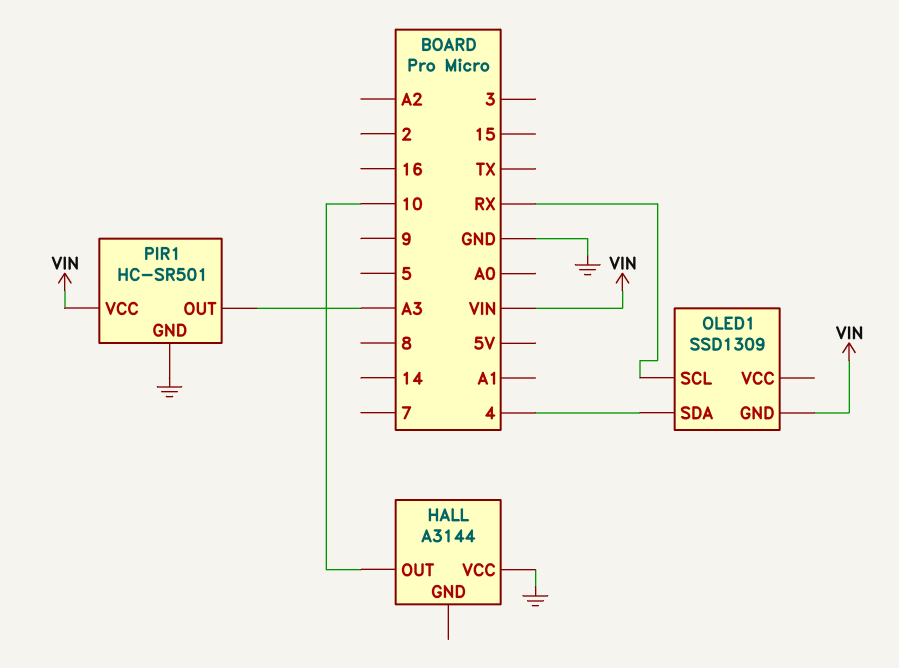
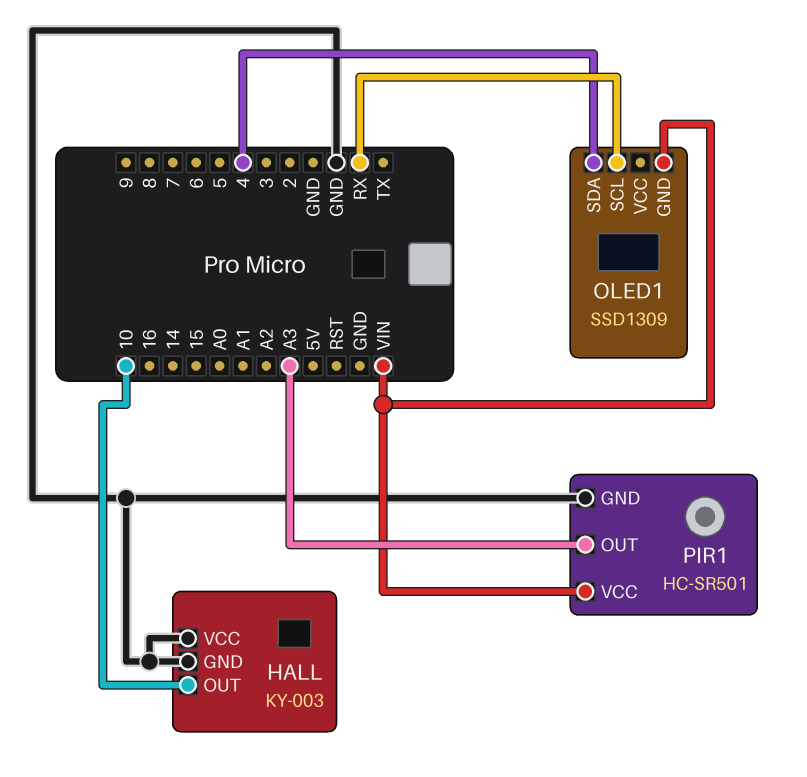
HALL: A3144 -> KY-003
HALL pin GND: none -> GND

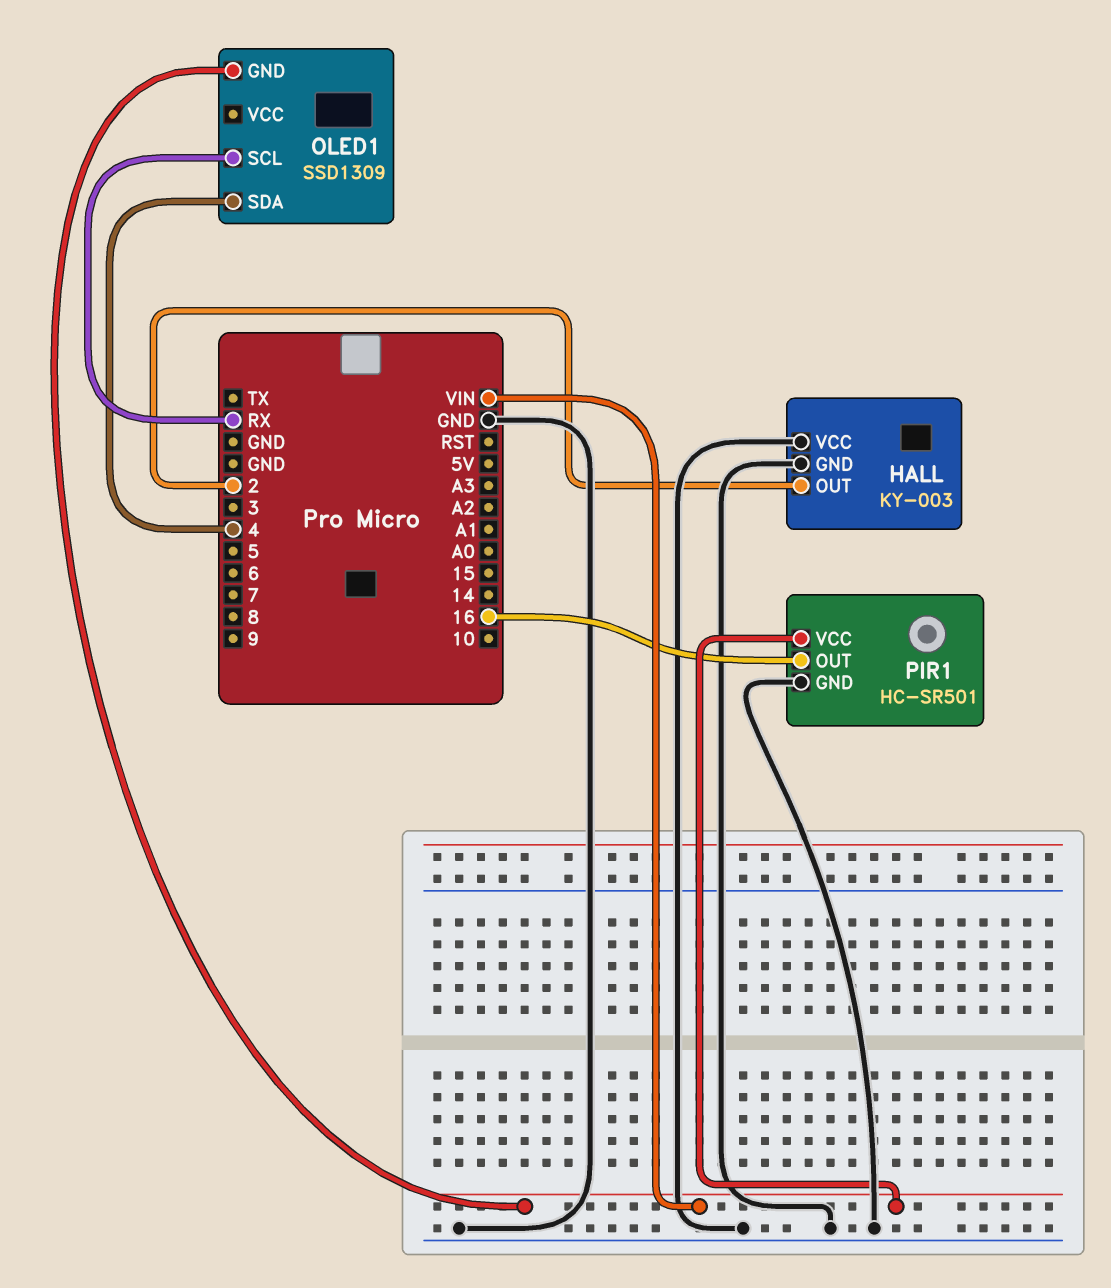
HALL pin OUT: 10 -> 2
PIR1 pin OUT: A3 -> 16

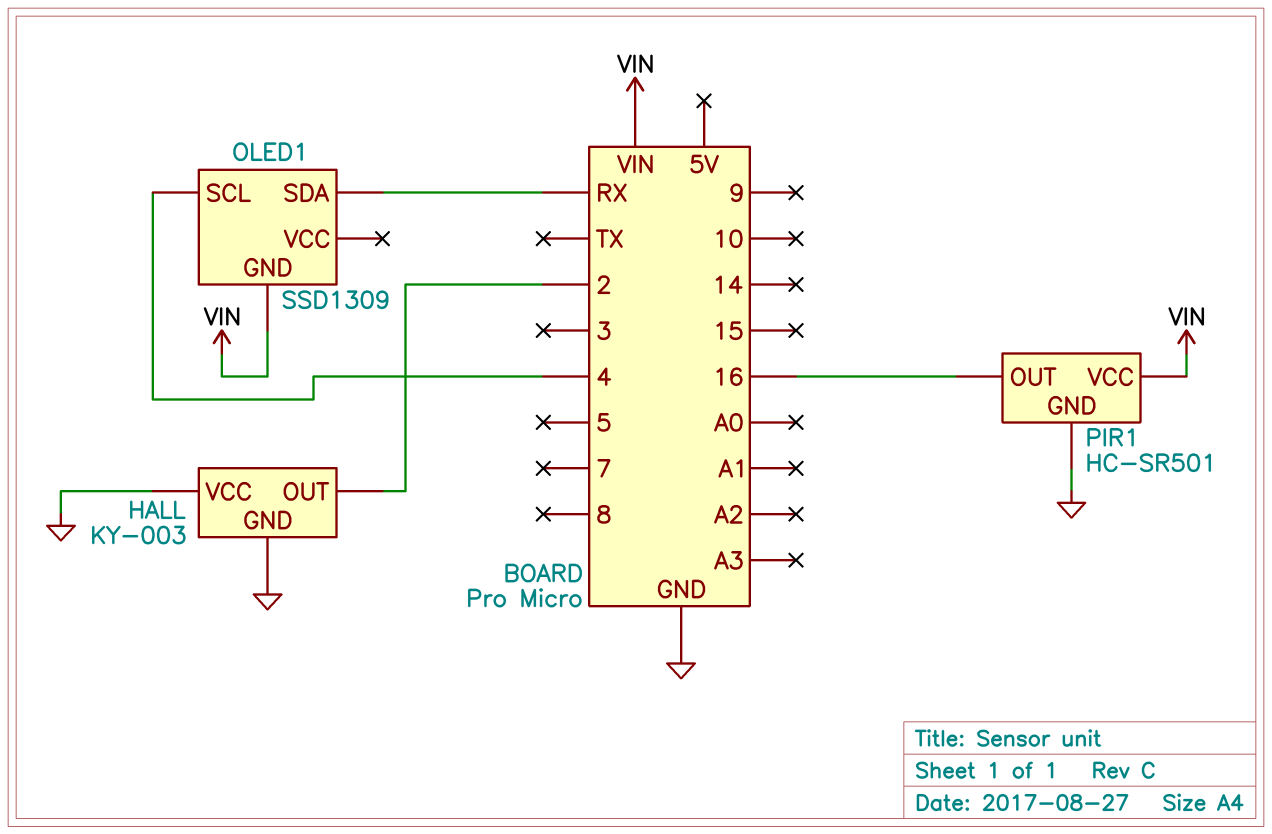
OLED1 pin SCL: RX -> 4
OLED1 pin SDA: 4 -> RX

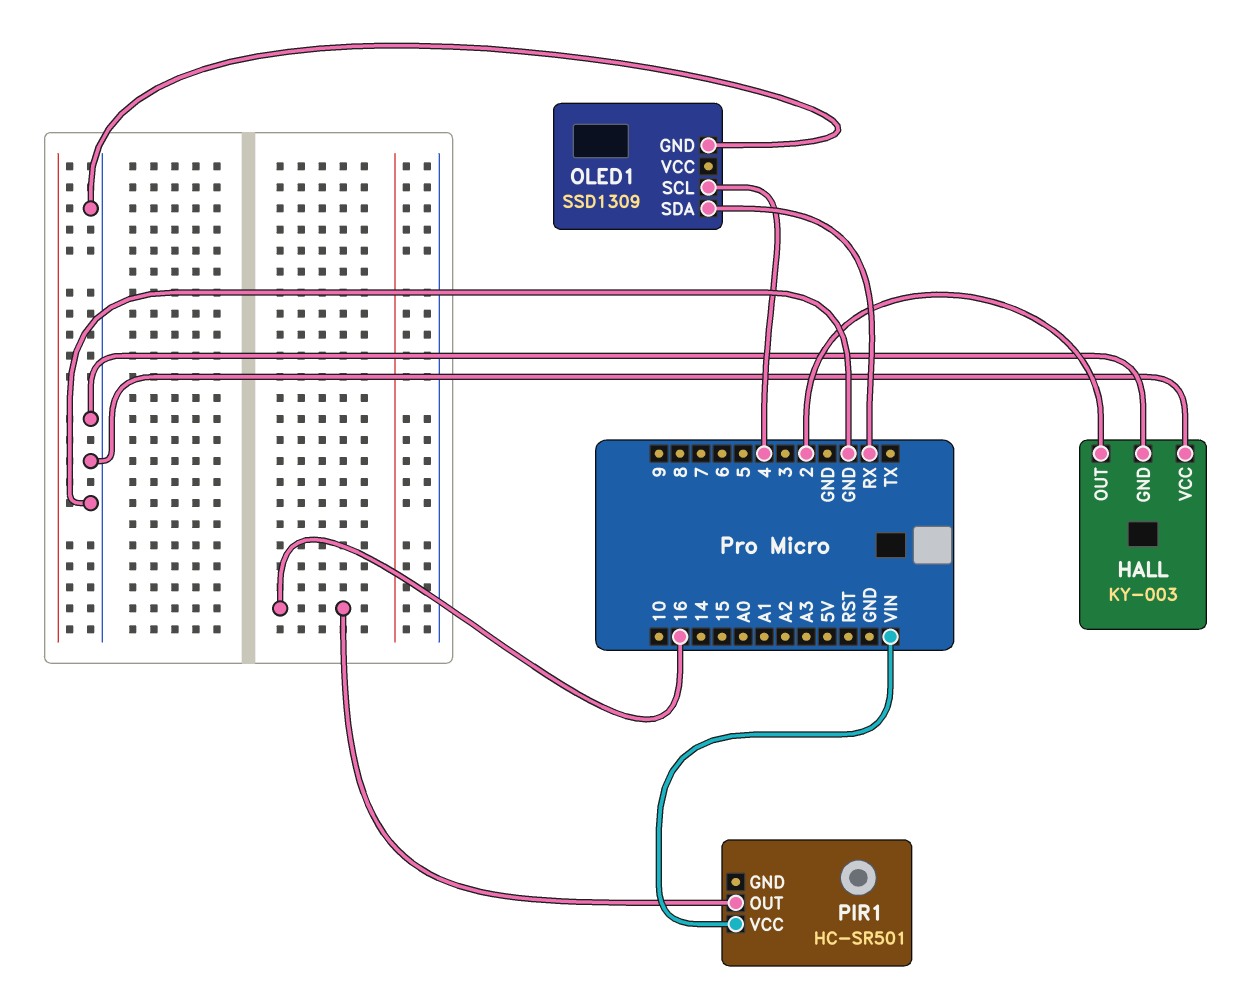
OLED1 pin GND: VIN -> GND
PIR1 pin GND: GND -> none

